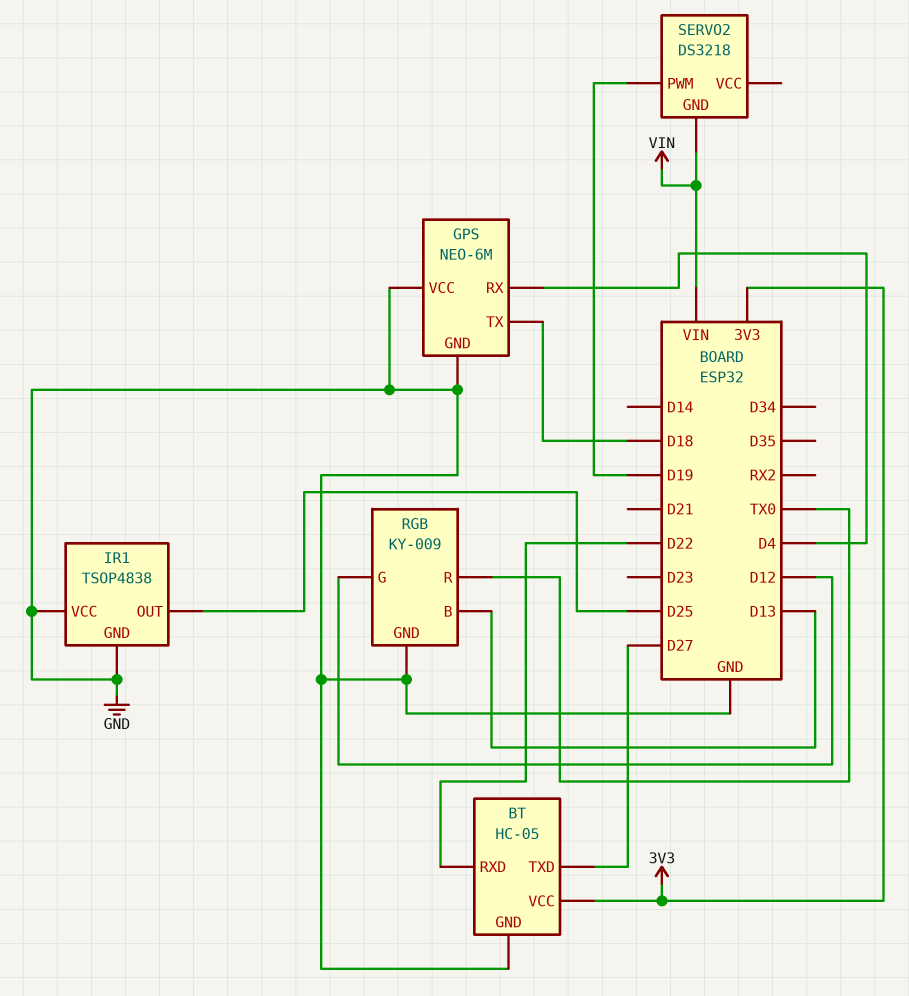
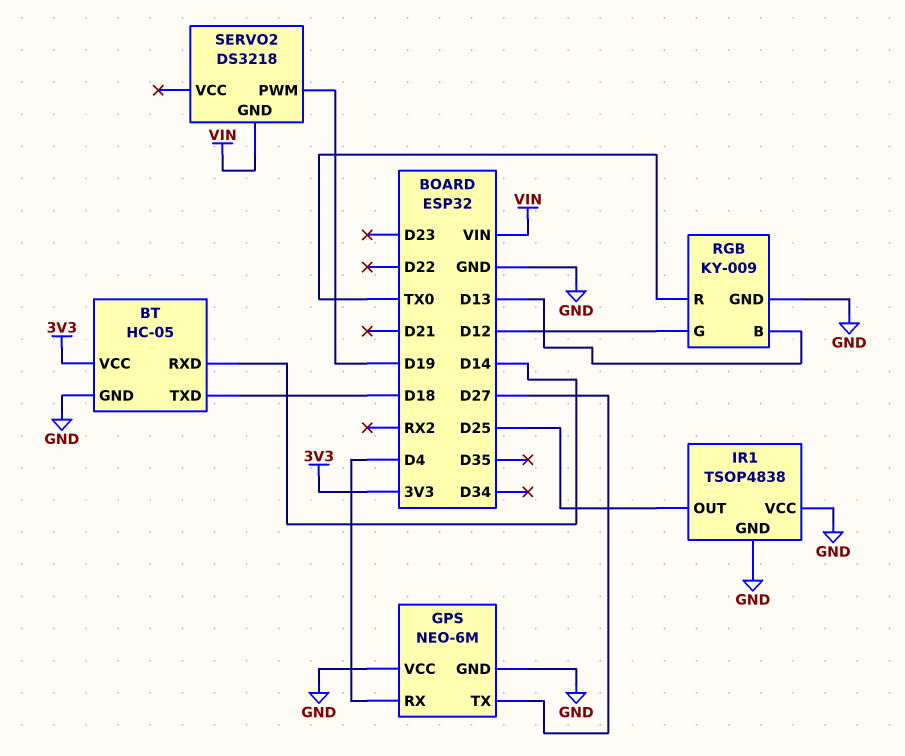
BT pin RXD: D22 -> D14
BT pin TXD: D27 -> D18
GPS pin TX: D18 -> D27

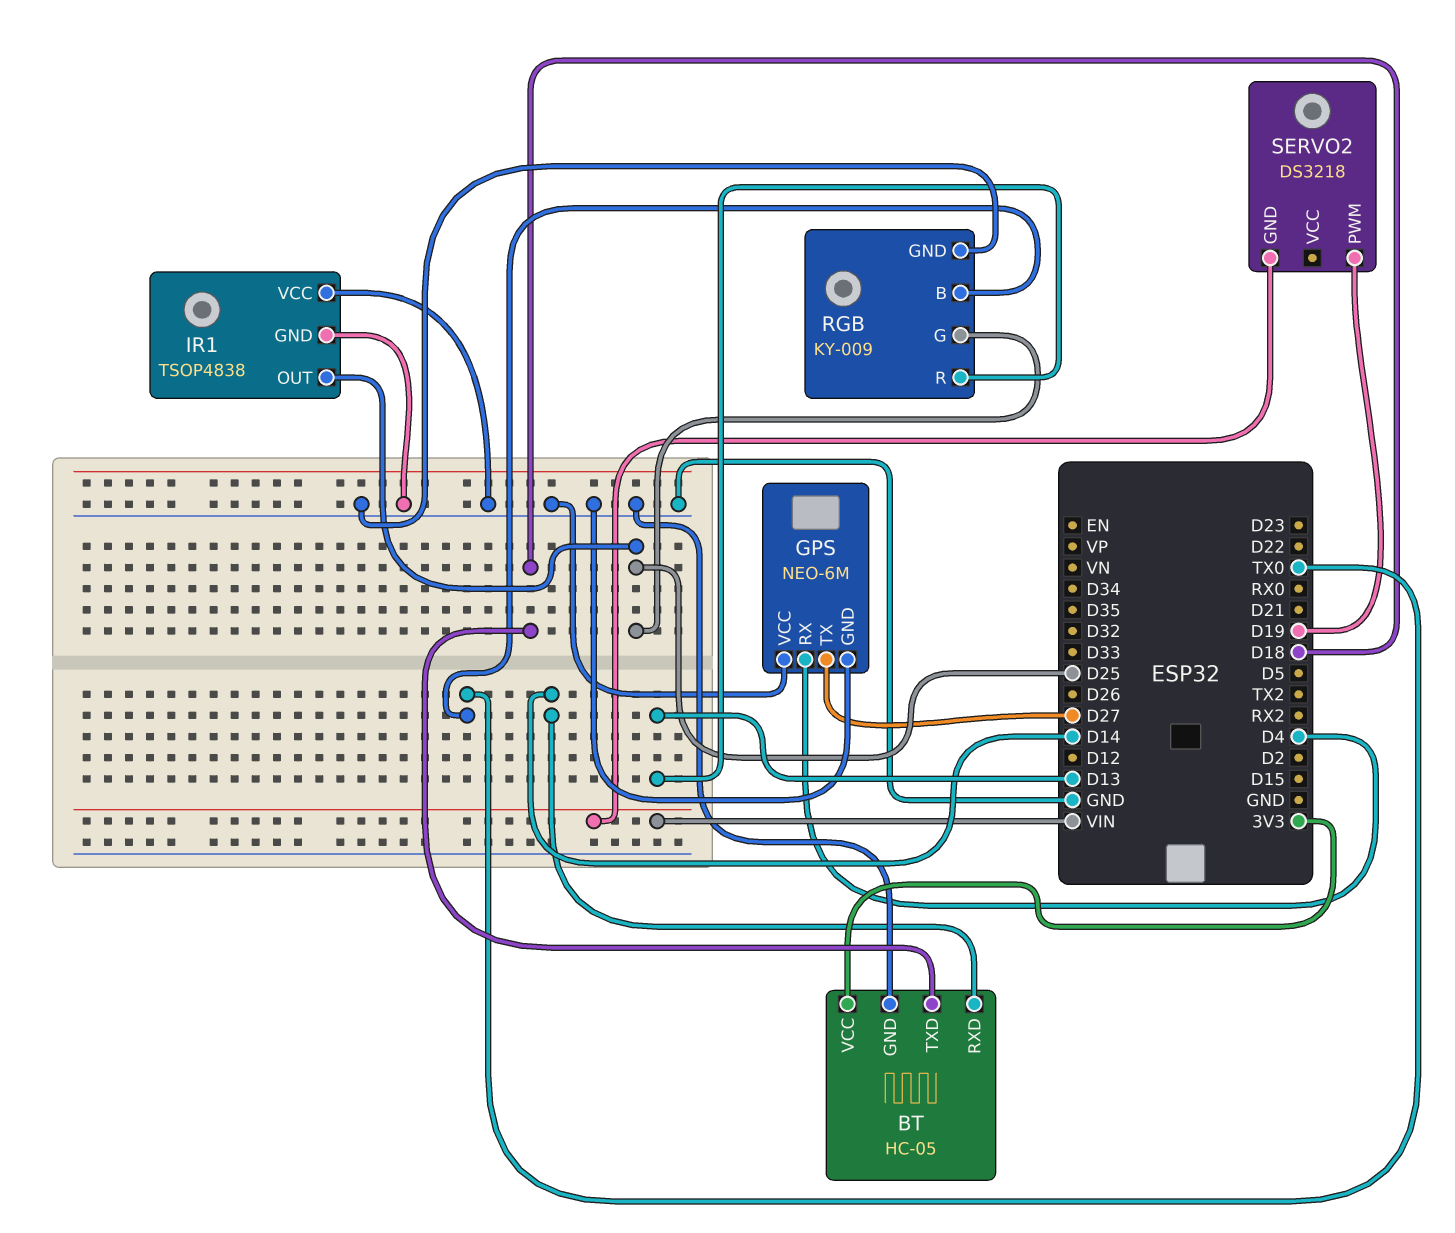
RGB pin B: D13 -> TX0
RGB pin G: D12 -> D25
RGB pin R: TX0 -> D13

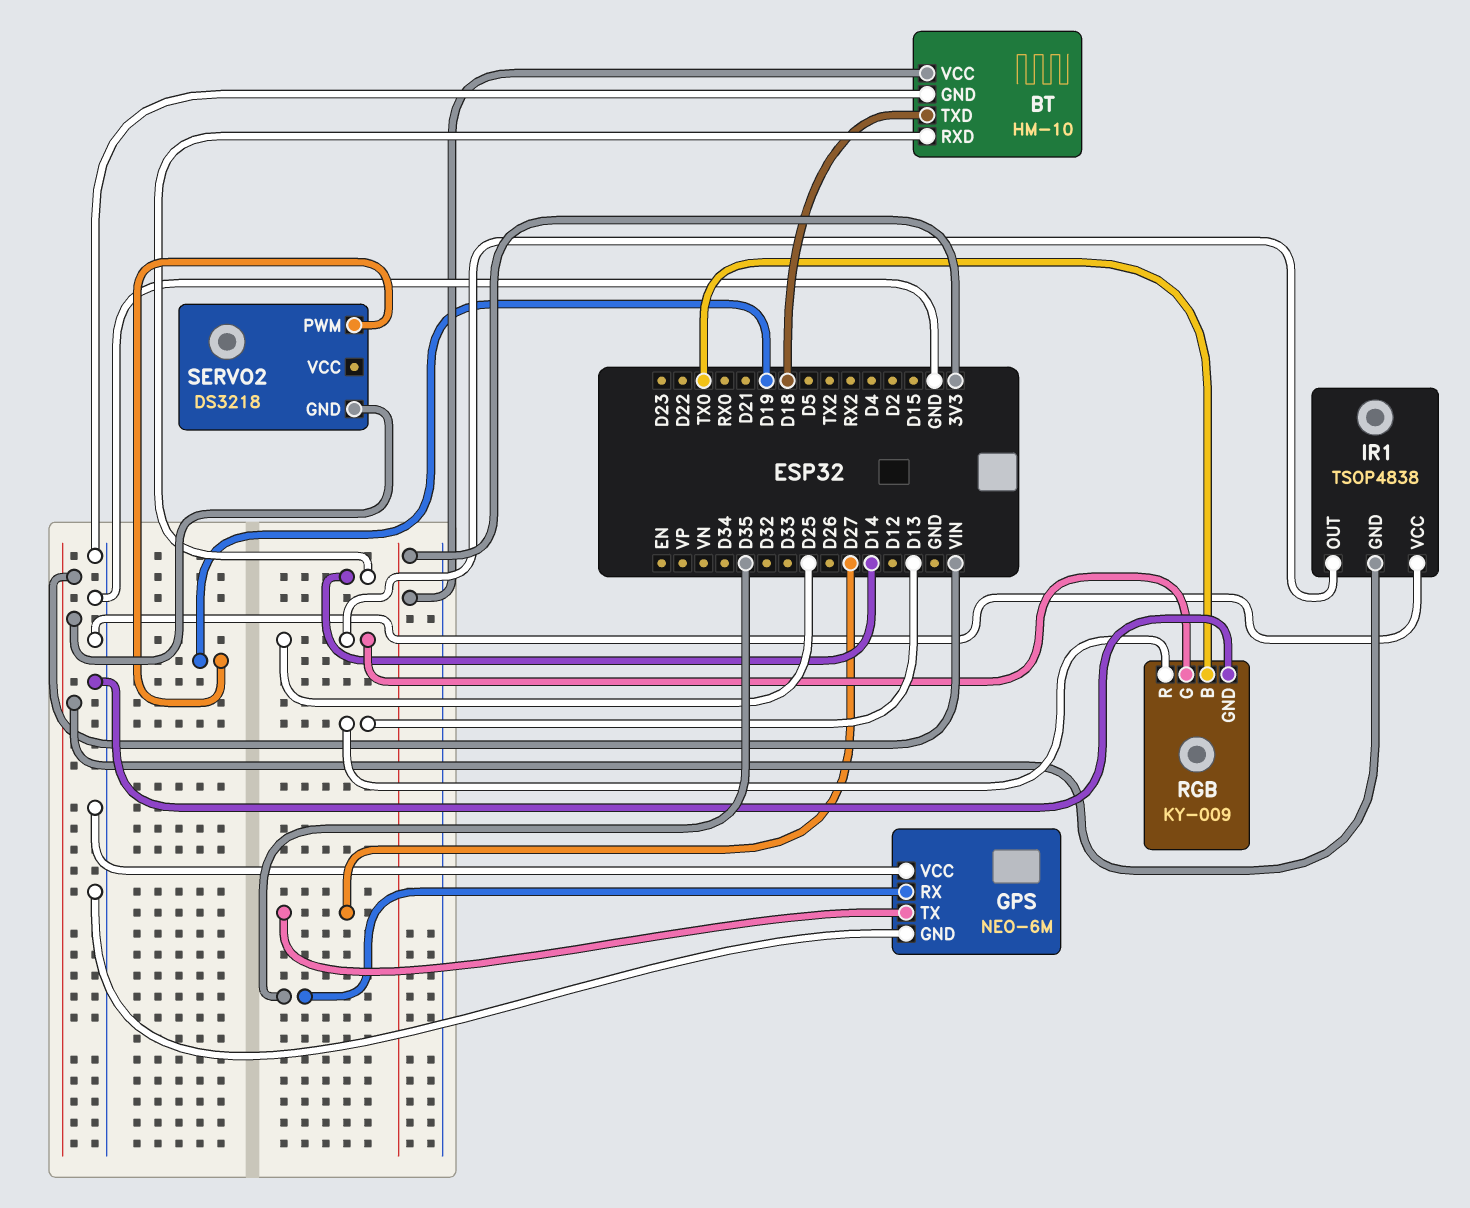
BT: HC-05 -> HM-10
GPS pin RX: D4 -> D35
IR1 pin GND: GND -> VIN

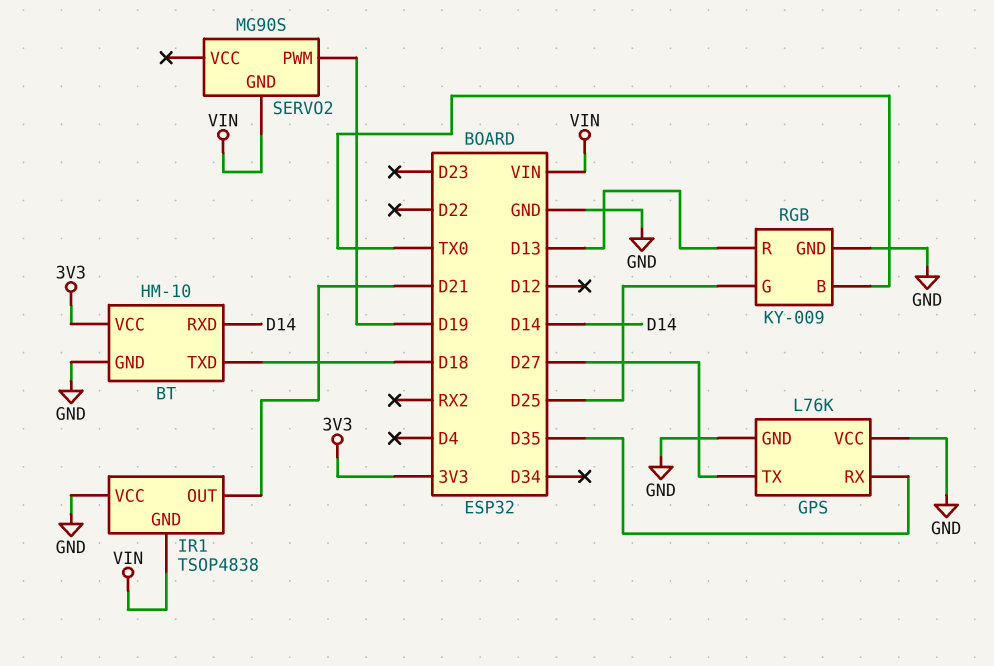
GPS: NEO-6M -> L76K
IR1 pin OUT: D25 -> D21
SERVO2: DS3218 -> MG90S

